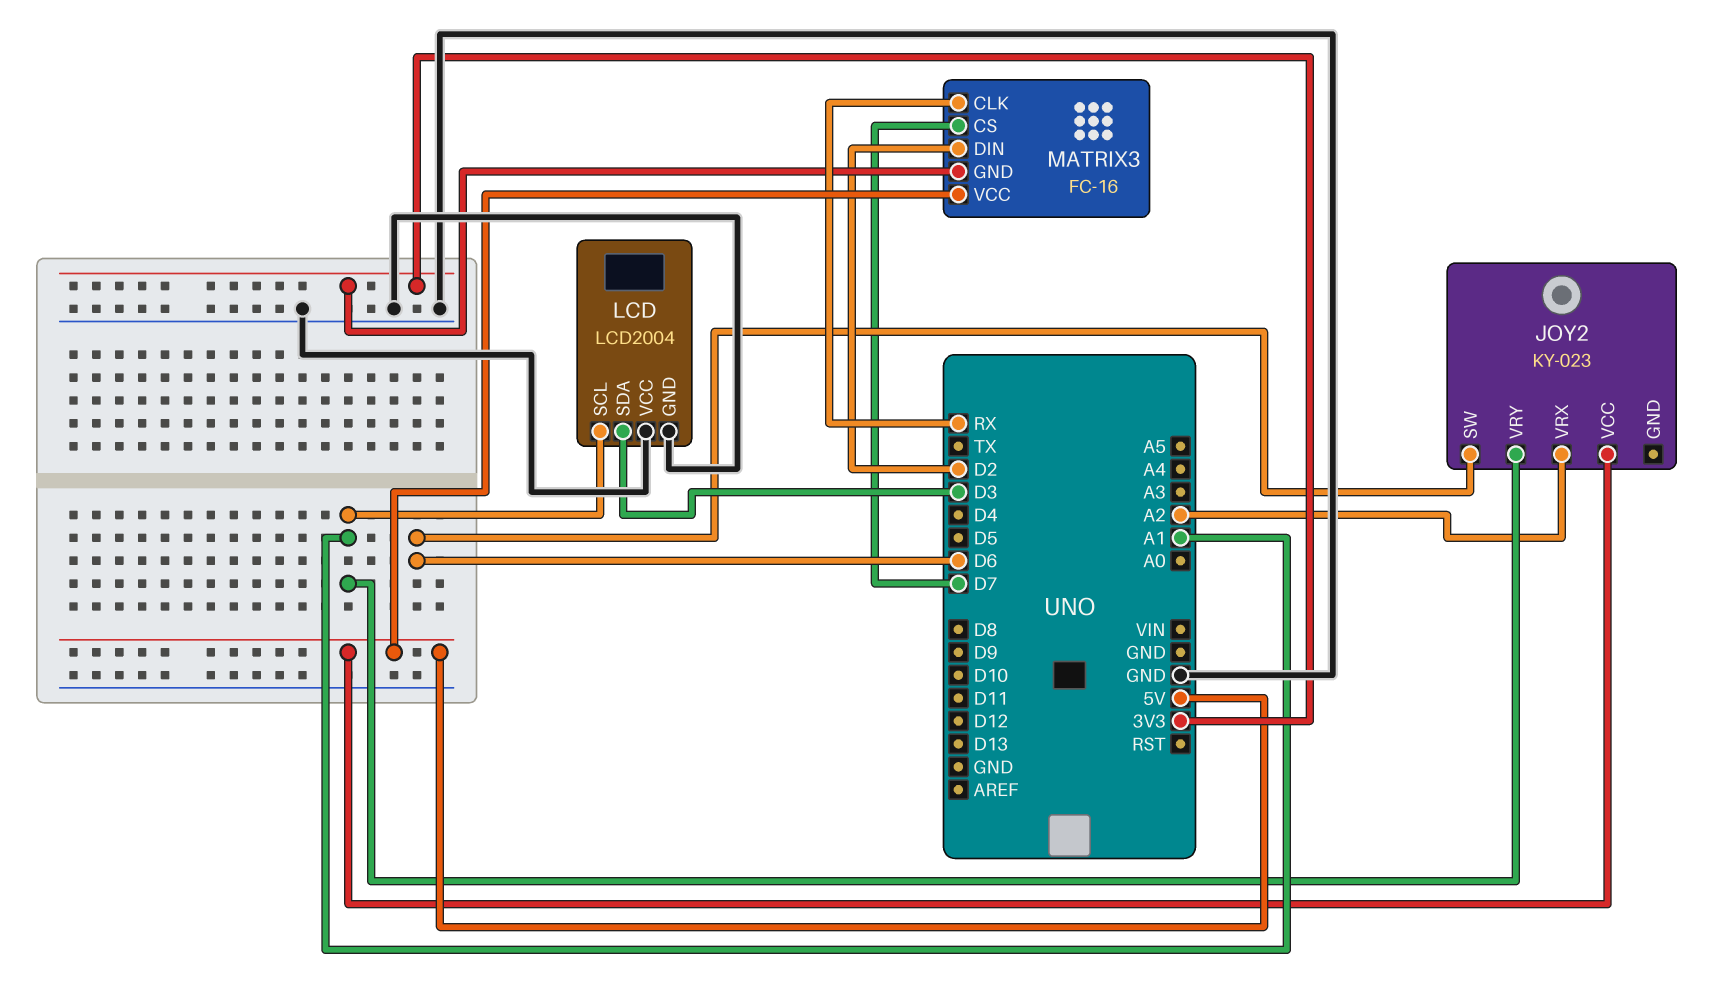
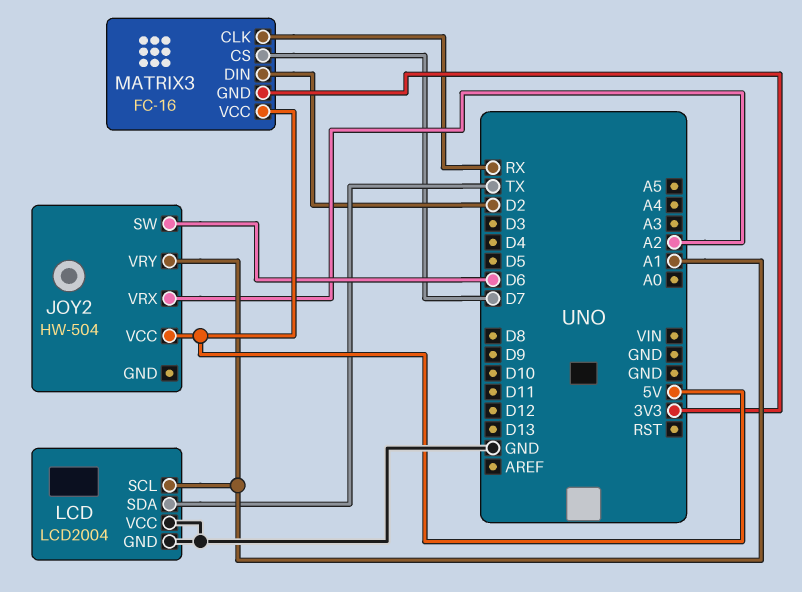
JOY2: KY-023 -> HW-504
LCD pin SDA: D3 -> TX

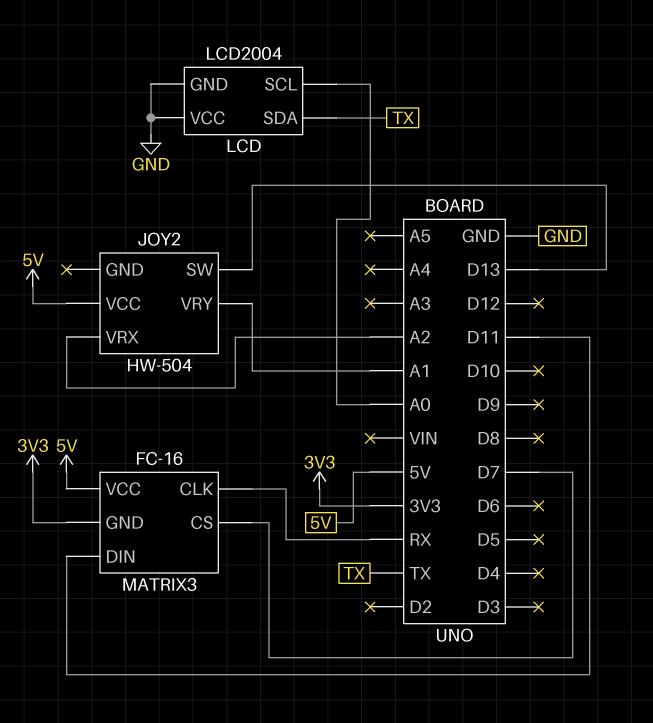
JOY2 pin SW: D6 -> D13
LCD pin SCL: A1 -> A0
MATRIX3 pin DIN: D2 -> D11

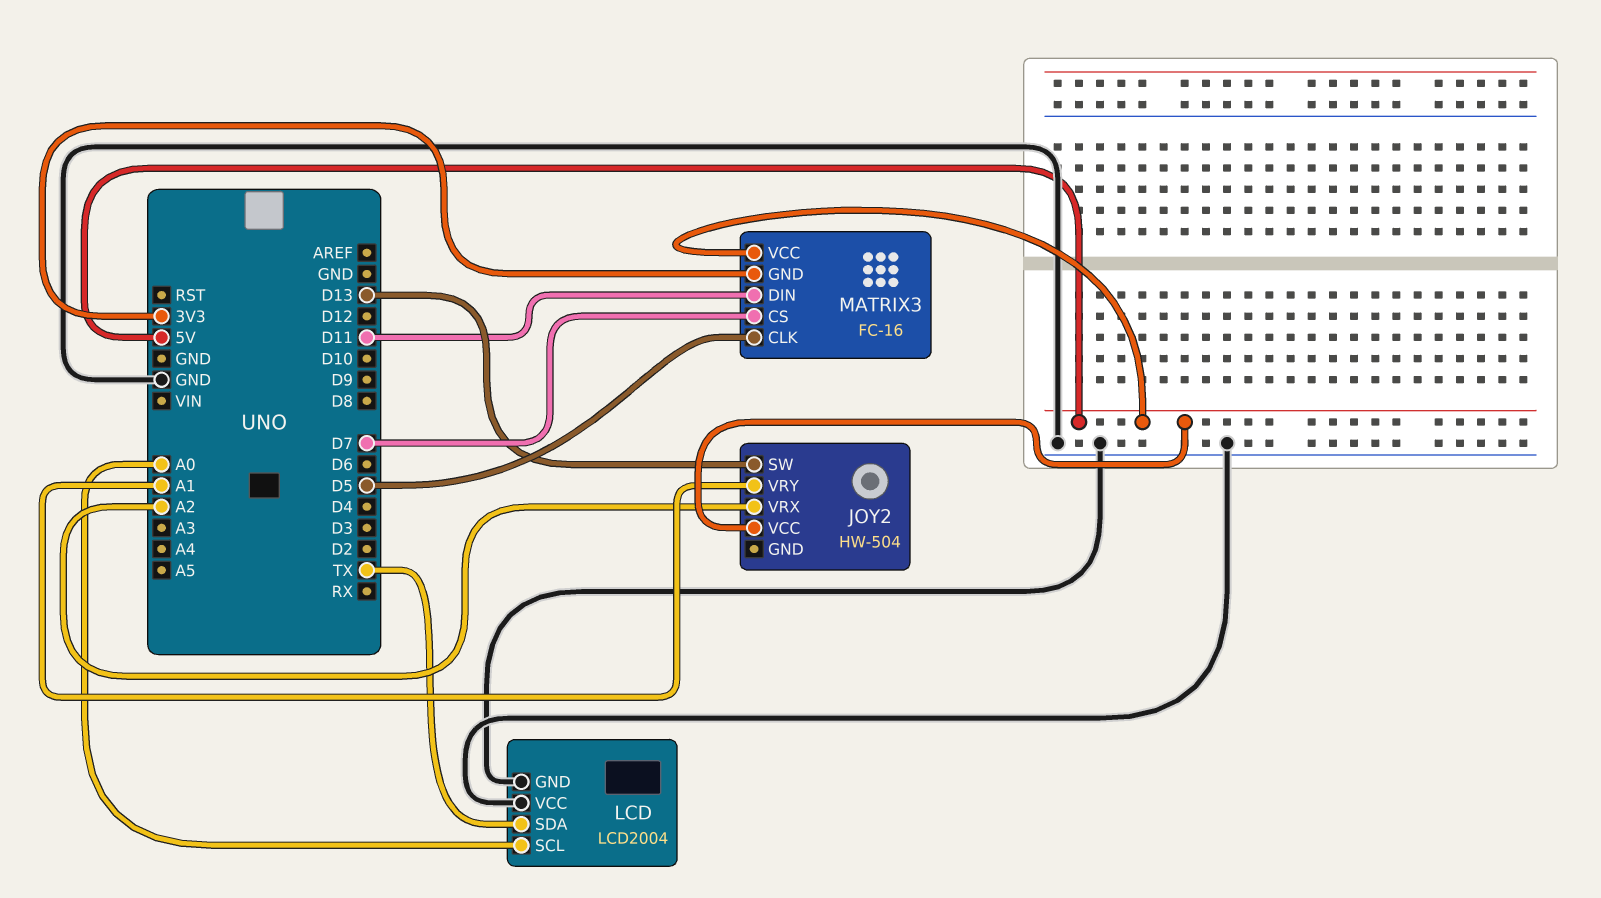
MATRIX3 pin CLK: RX -> D5

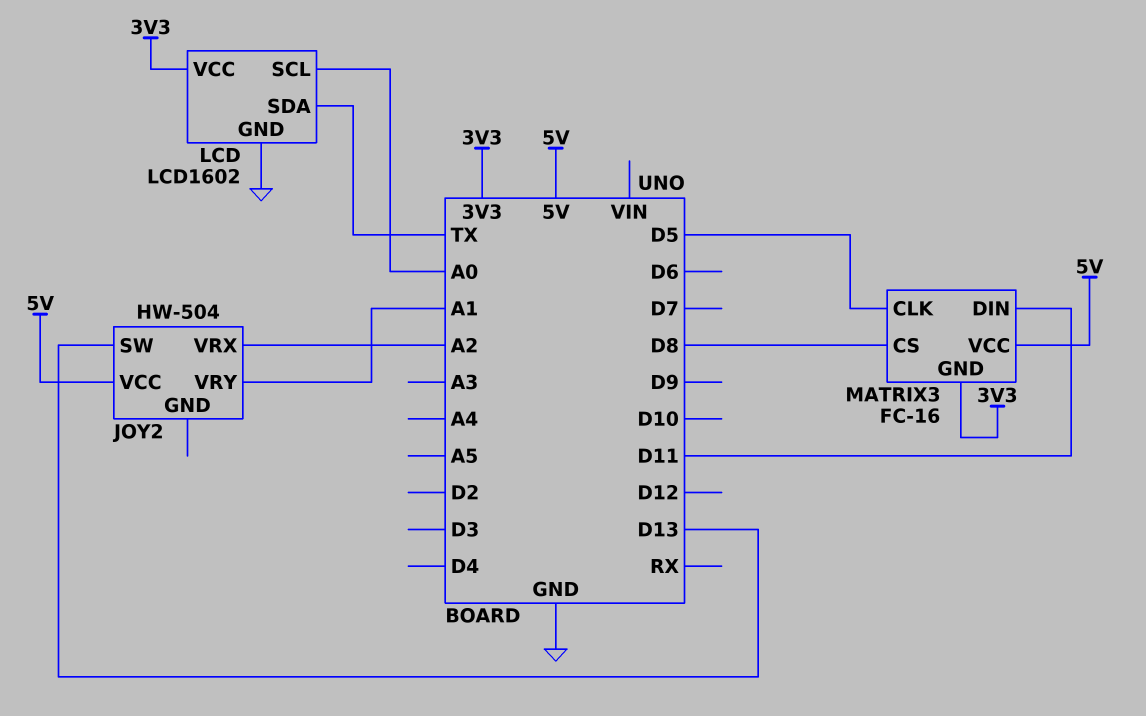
LCD: LCD2004 -> LCD1602
LCD pin VCC: GND -> 3V3
MATRIX3 pin CS: D7 -> D8

